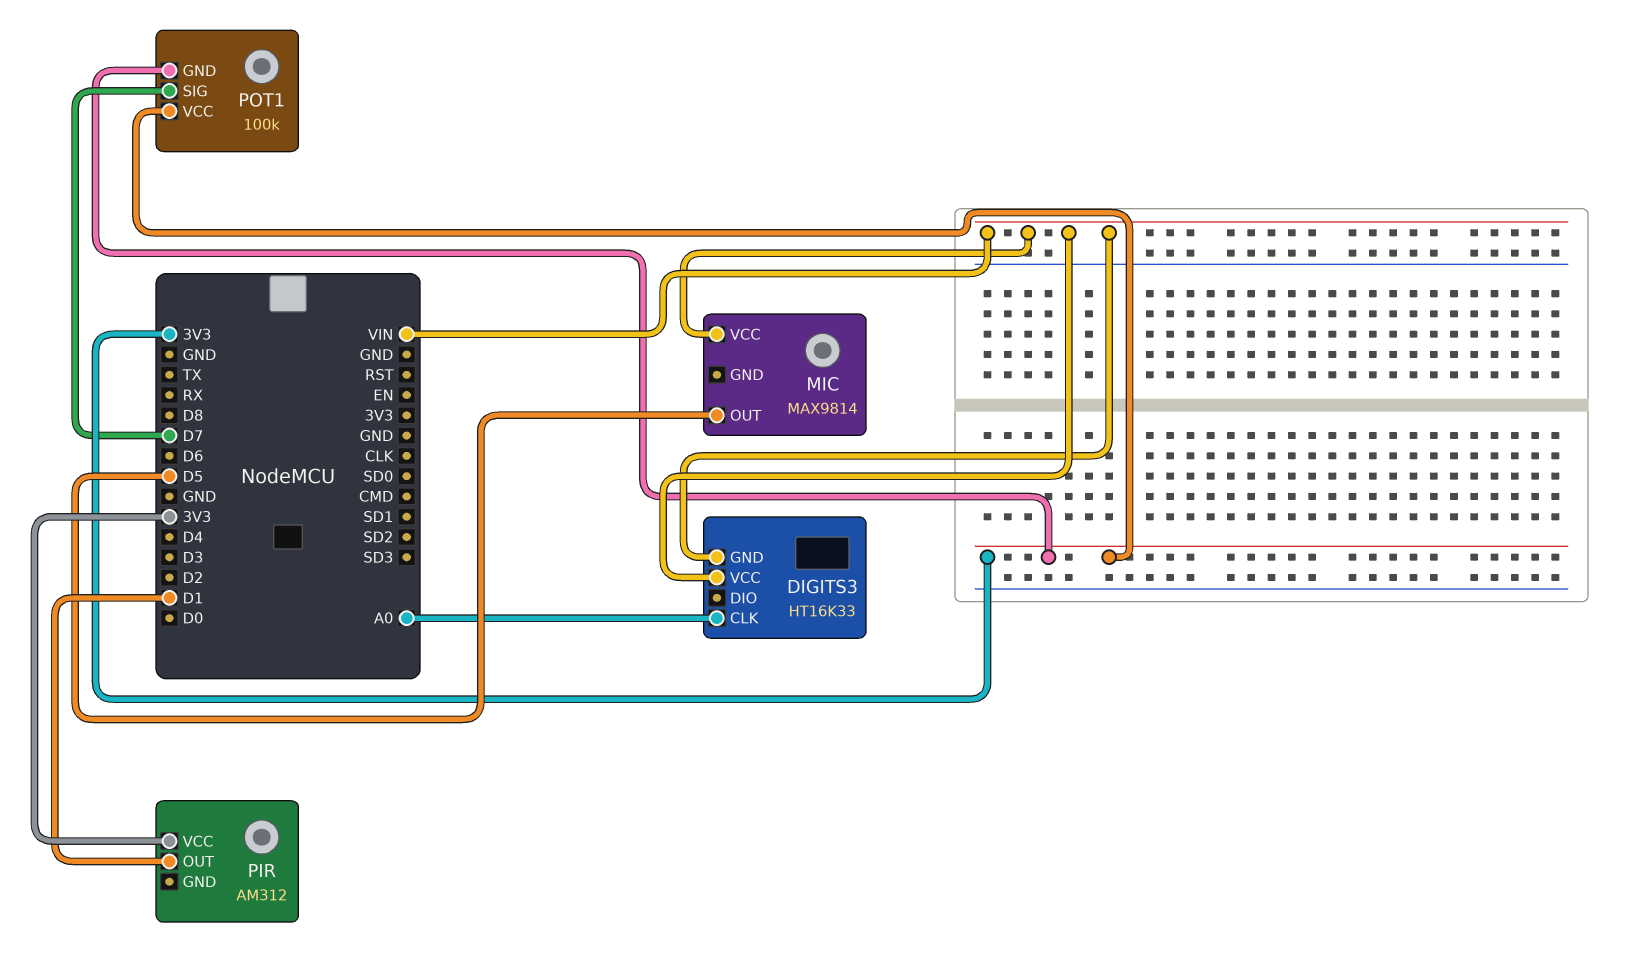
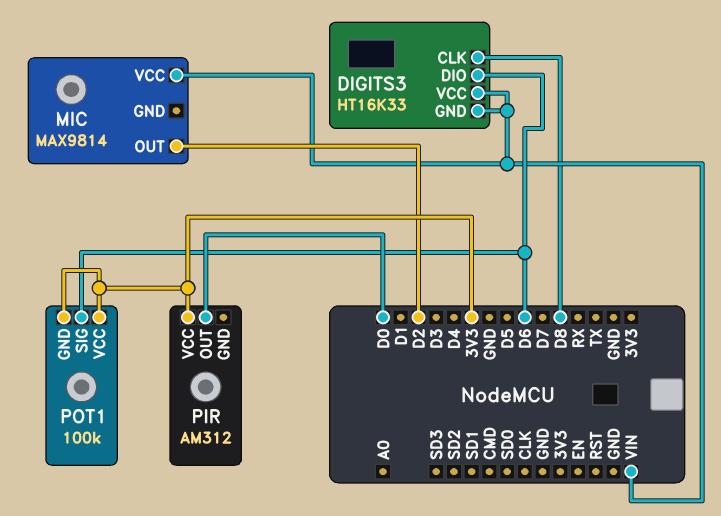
DIGITS3 pin CLK: A0 -> D8
DIGITS3 pin DIO: none -> D6
MIC pin OUT: D5 -> D2
PIR pin OUT: D1 -> D0
POT1 pin SIG: D7 -> D6

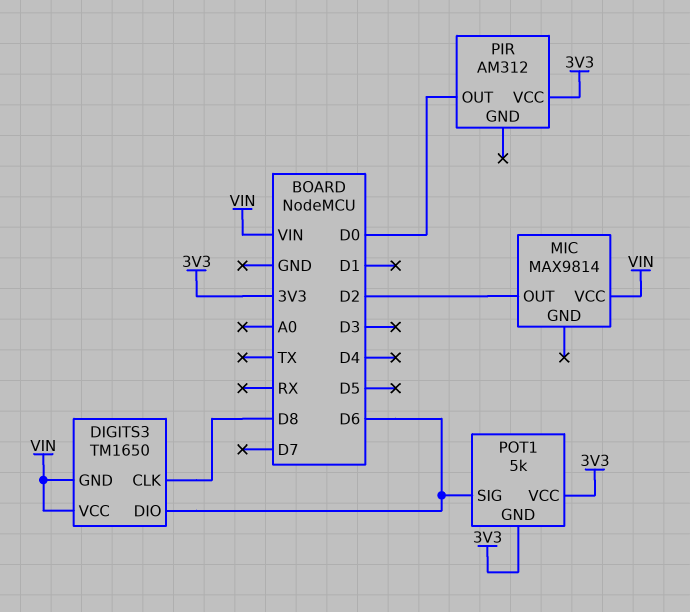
DIGITS3: HT16K33 -> TM1650
POT1: 100k -> 5k

